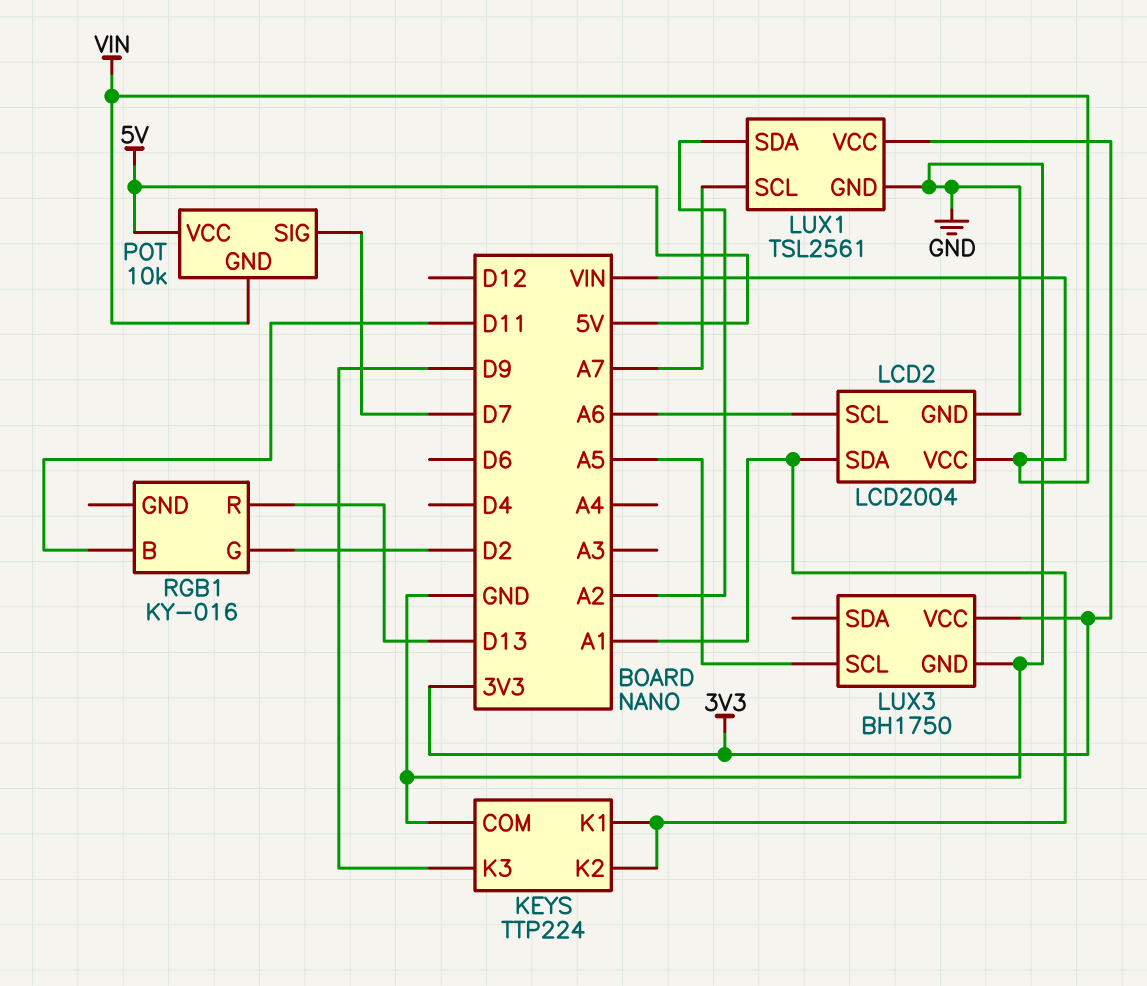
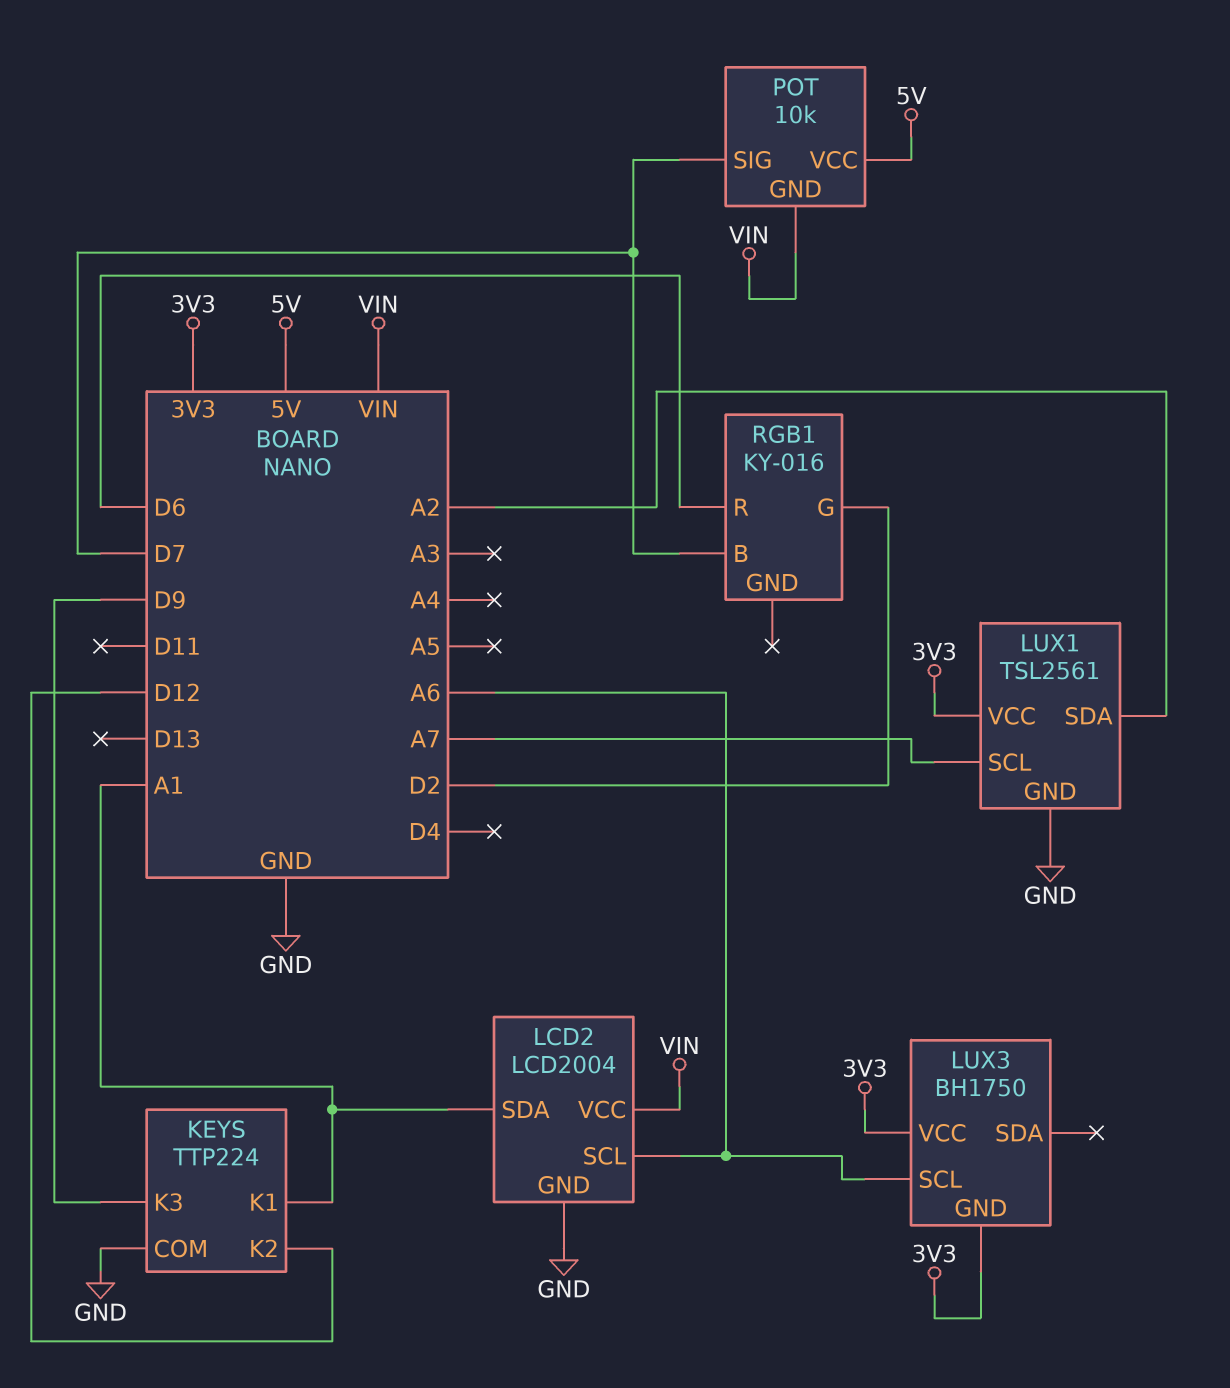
KEYS pin K2: A1 -> D12
LUX3 pin GND: GND -> 3V3
LUX3 pin SCL: A5 -> A6
RGB1 pin B: D11 -> D7
RGB1 pin R: D13 -> D6

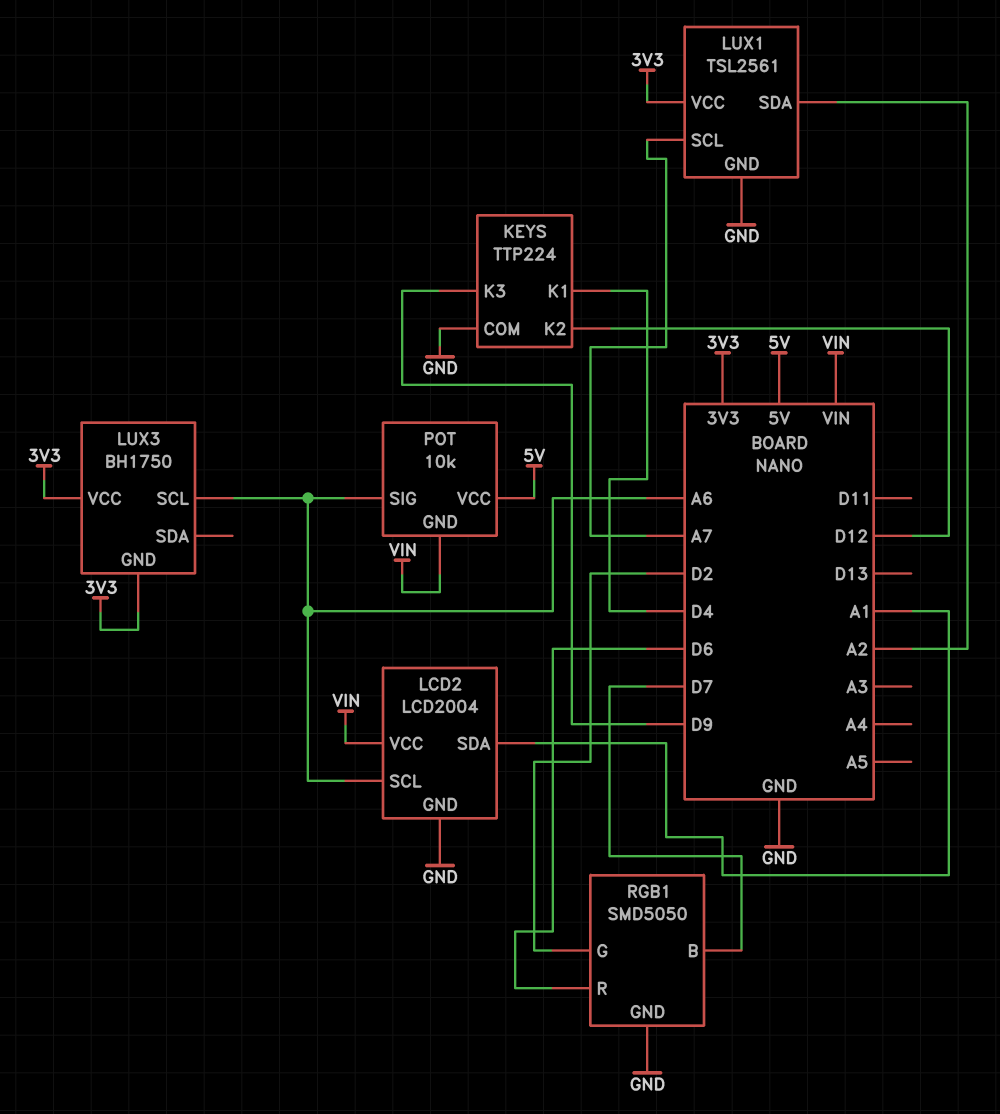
KEYS pin K1: A1 -> D4
POT pin SIG: D7 -> A6
RGB1: KY-016 -> SMD5050
RGB1 pin GND: none -> GND

